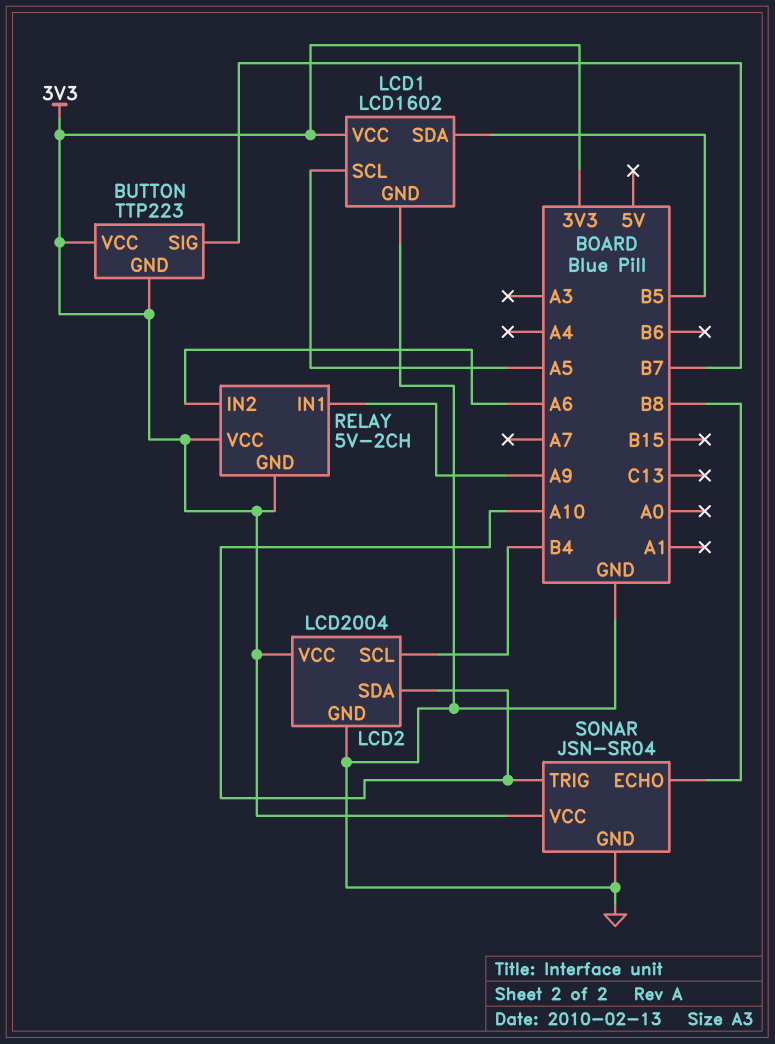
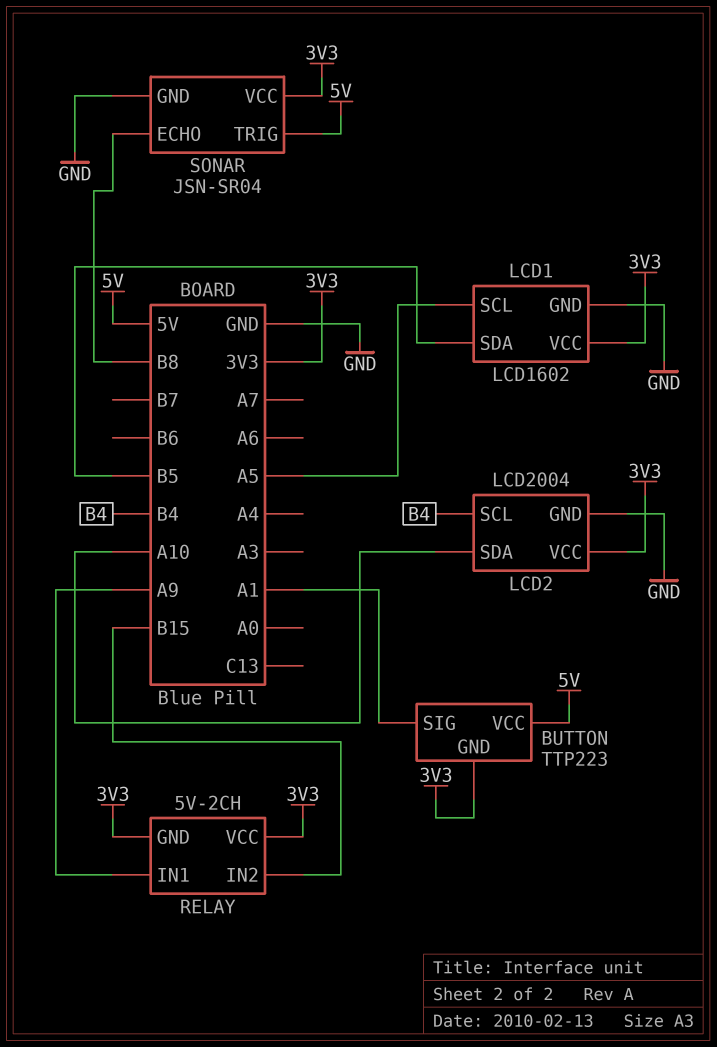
BUTTON pin SIG: B7 -> A1
BUTTON pin VCC: 3V3 -> 5V
RELAY pin IN2: A6 -> B15
SONAR pin TRIG: A10 -> 5V

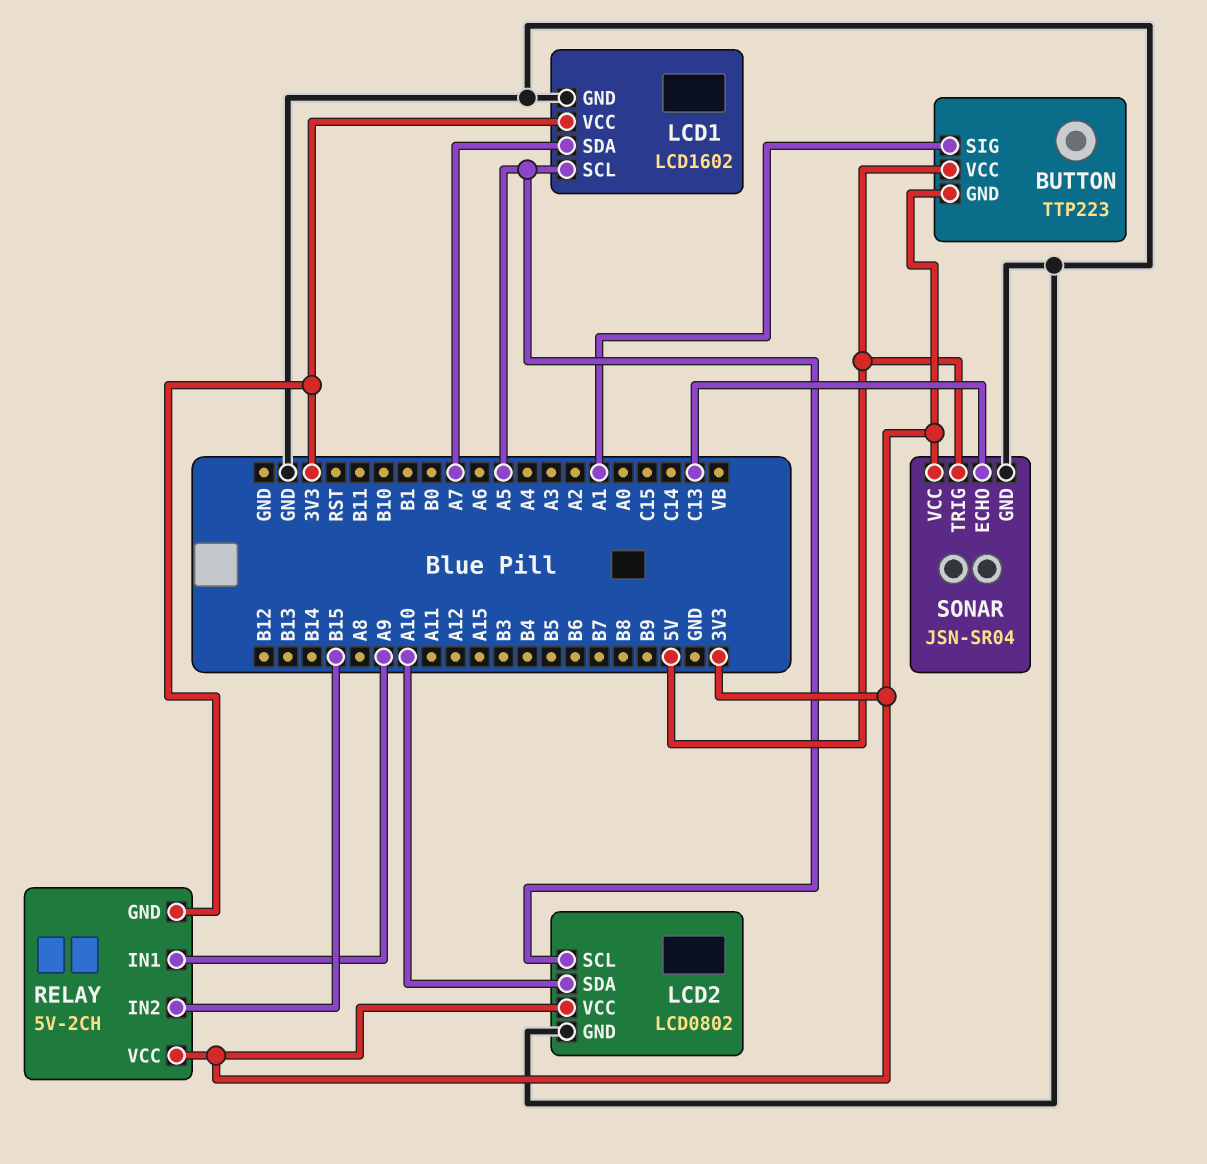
LCD1 pin SDA: B5 -> A7
LCD2: LCD2004 -> LCD0802
LCD2 pin SCL: B4 -> A5
SONAR pin ECHO: B8 -> C13

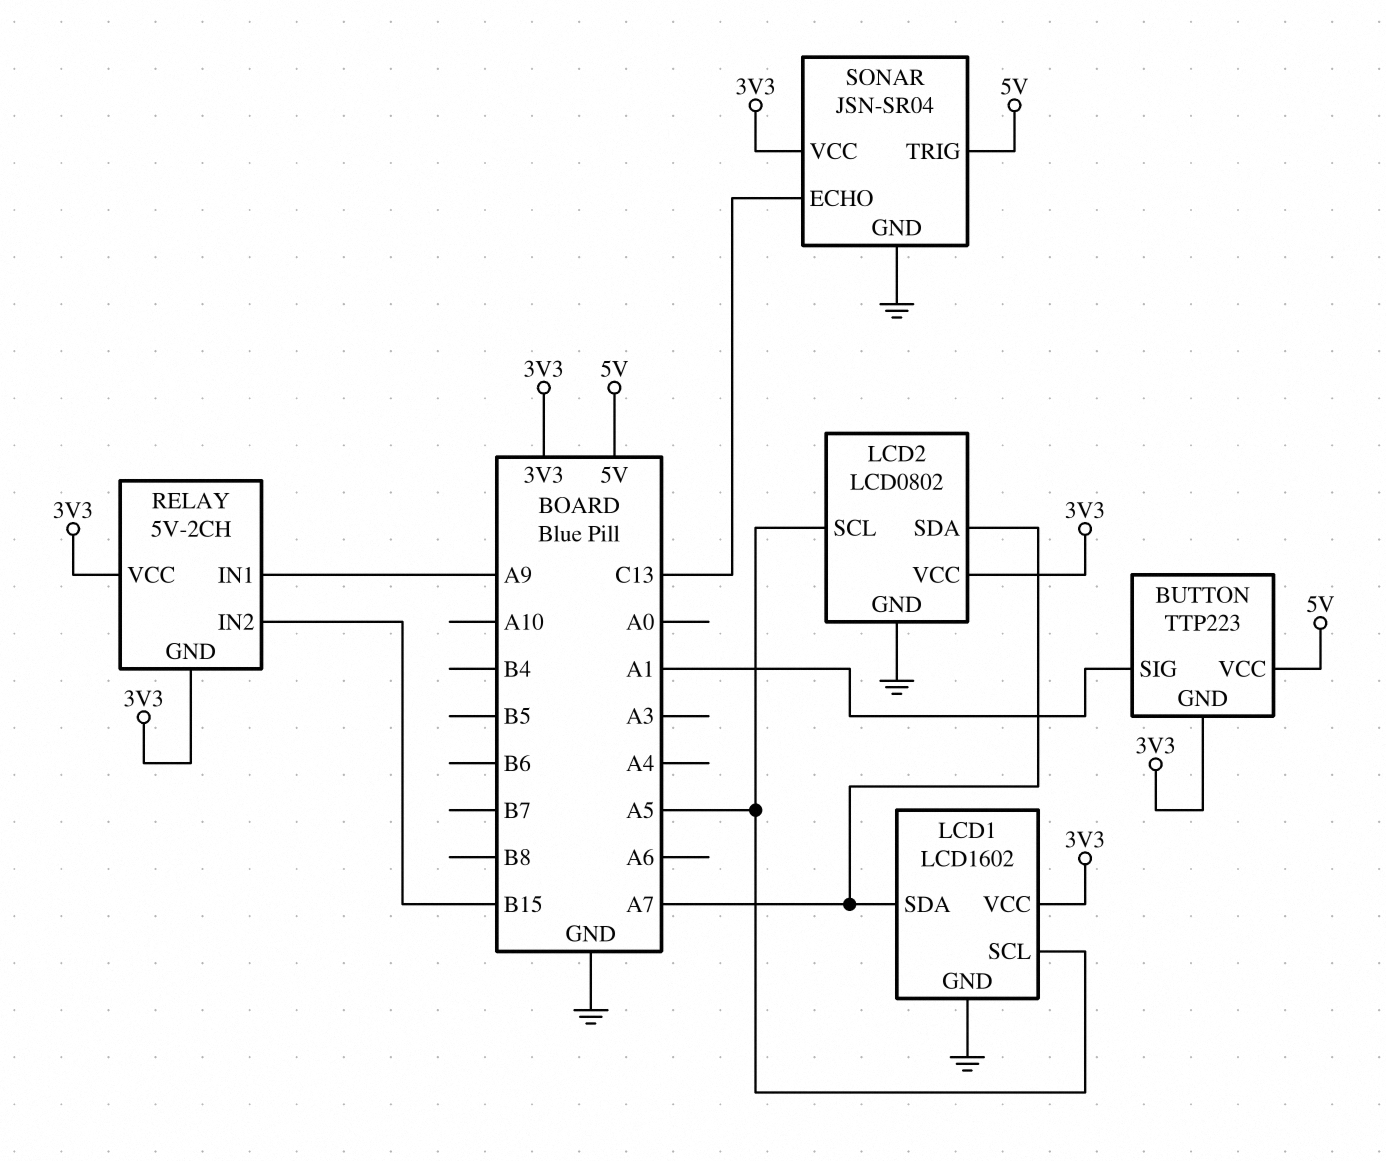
LCD2 pin SDA: A10 -> A7

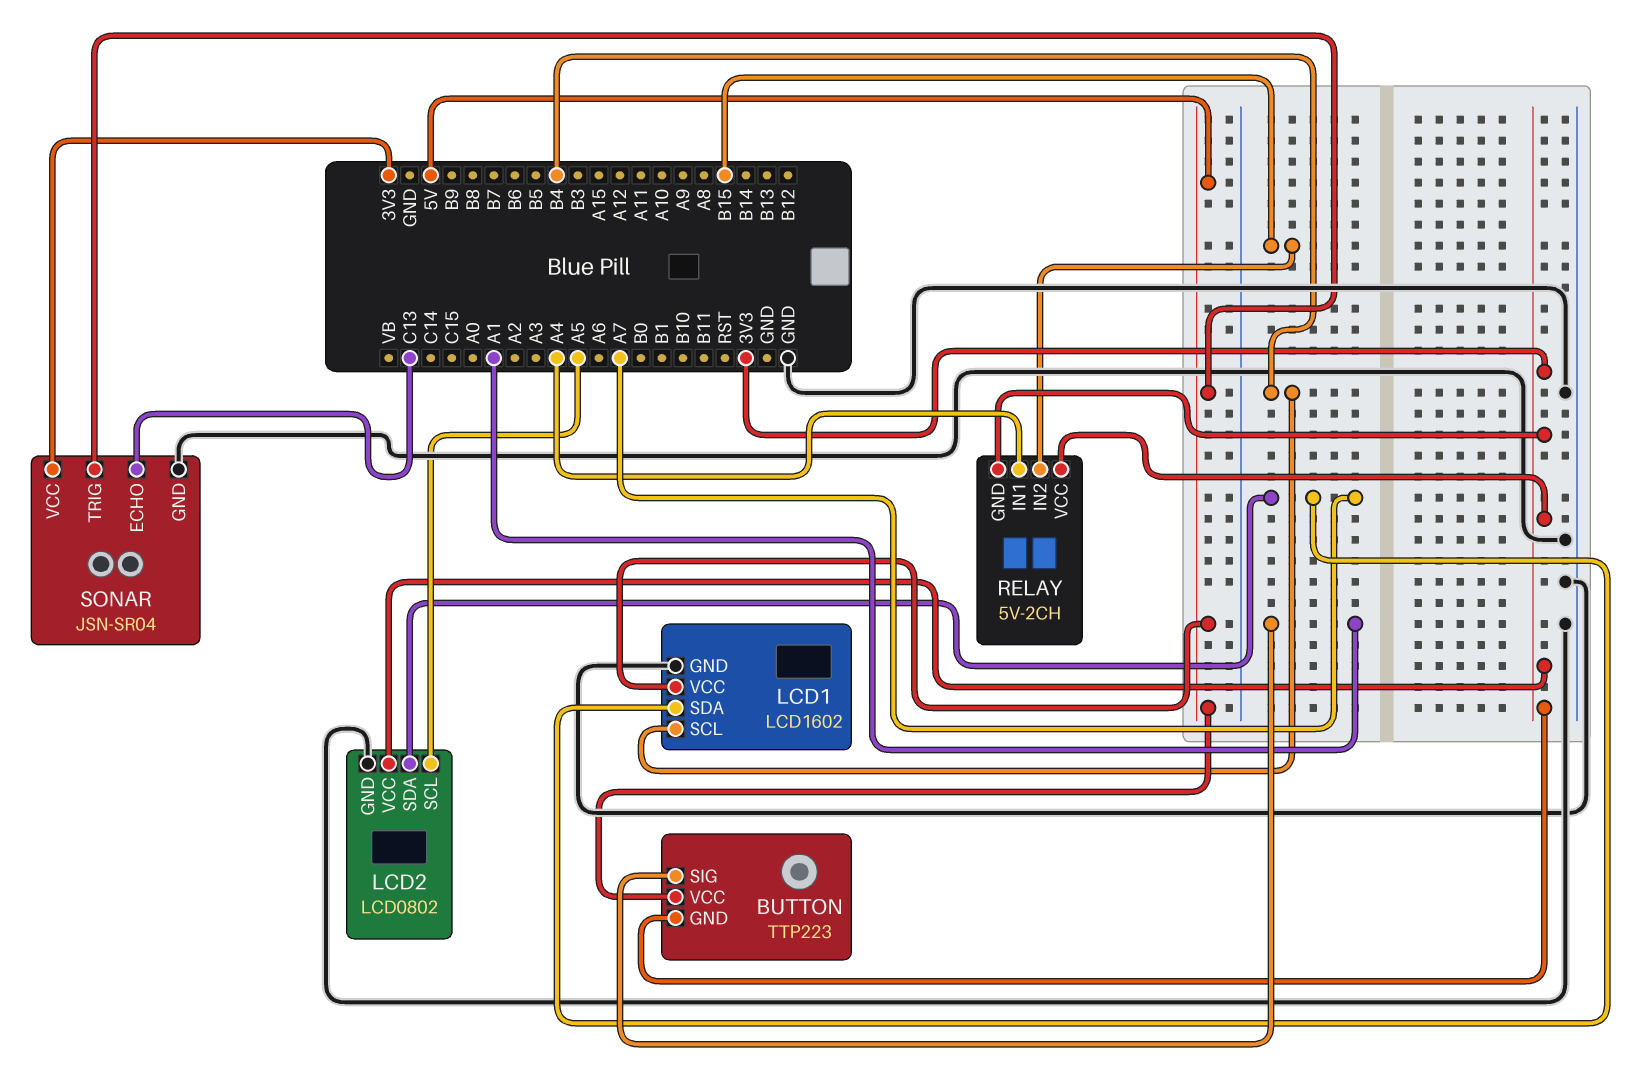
LCD1 pin SCL: A5 -> B4
LCD1 pin VCC: 3V3 -> 5V
RELAY pin IN1: A9 -> A4

